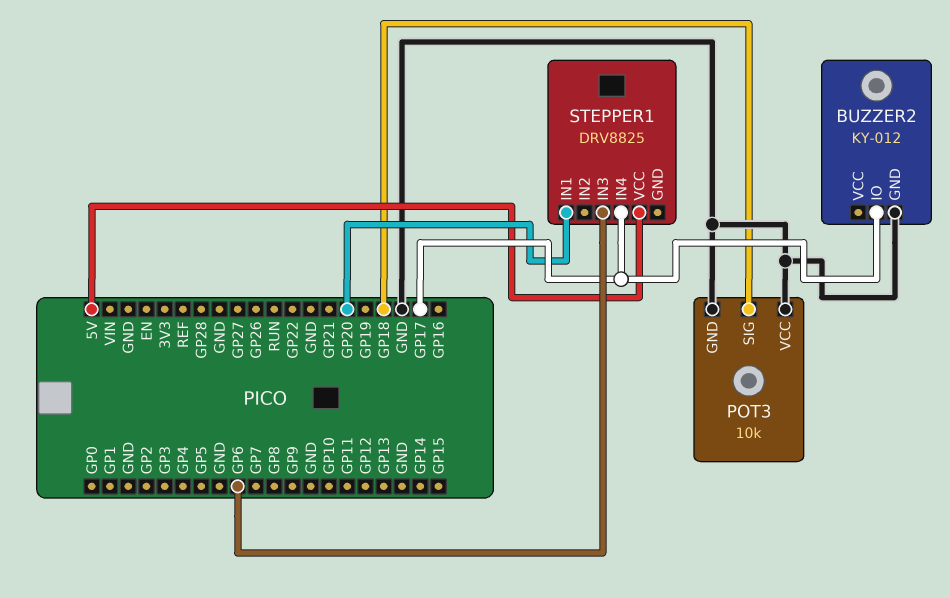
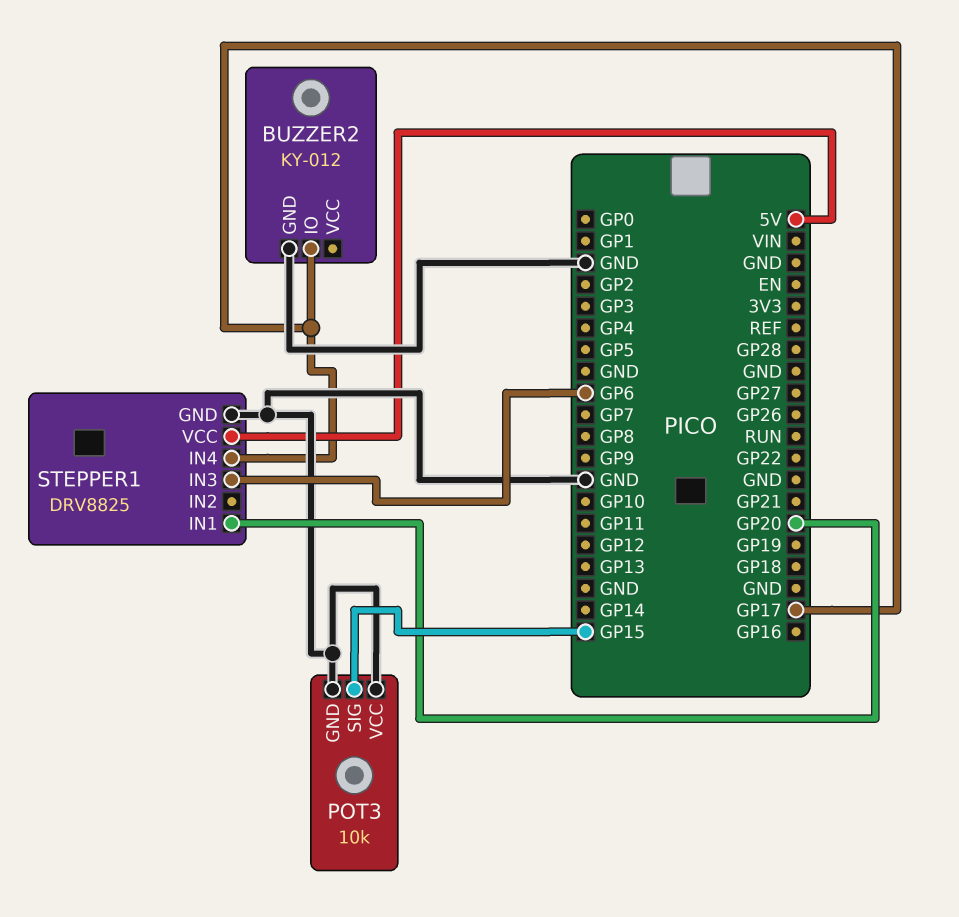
POT3 pin SIG: GP18 -> GP15
STEPPER1 pin GND: none -> GND

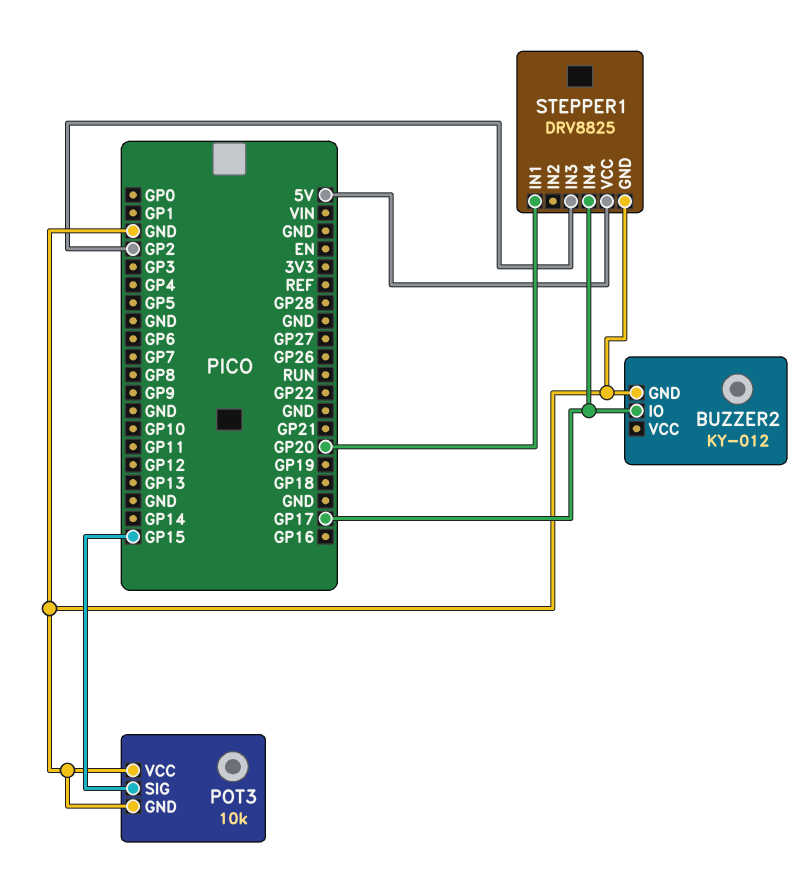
STEPPER1 pin IN3: GP6 -> GP2

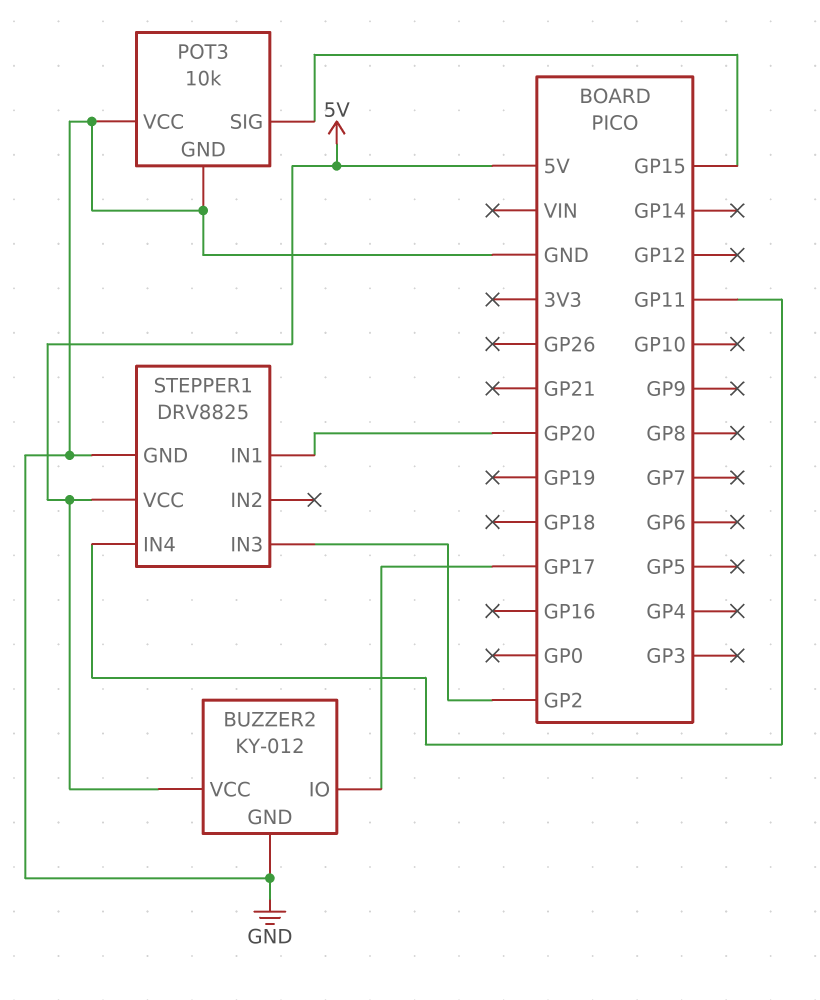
BUZZER2 pin VCC: none -> 5V
STEPPER1 pin IN4: GP17 -> GP11

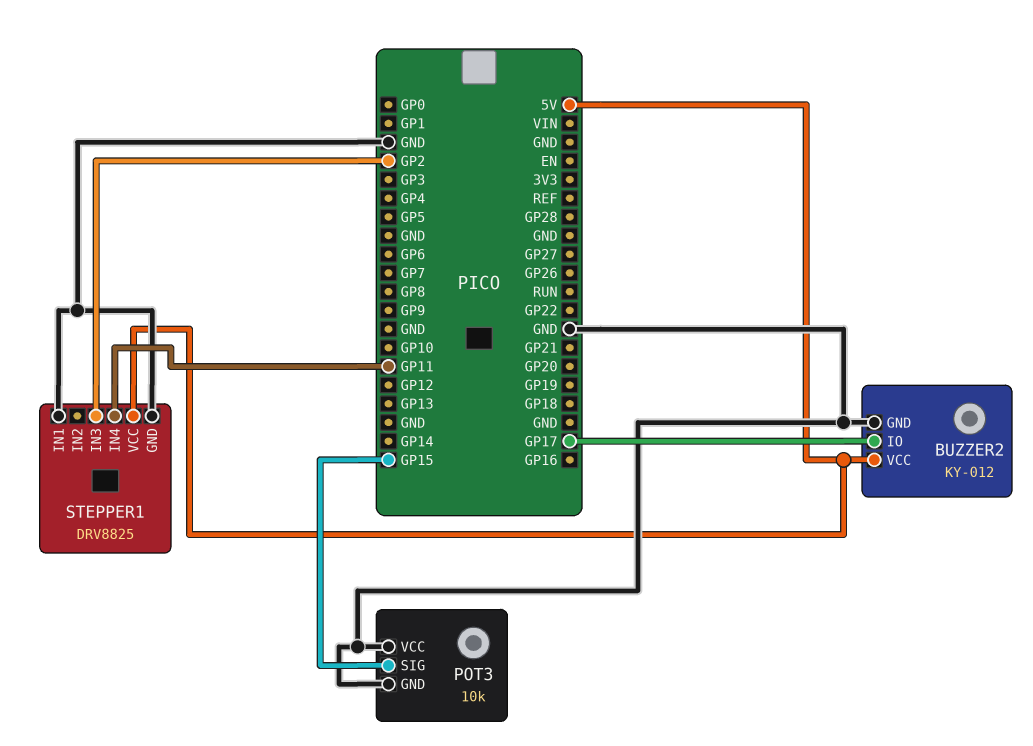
STEPPER1 pin IN1: GP20 -> GND

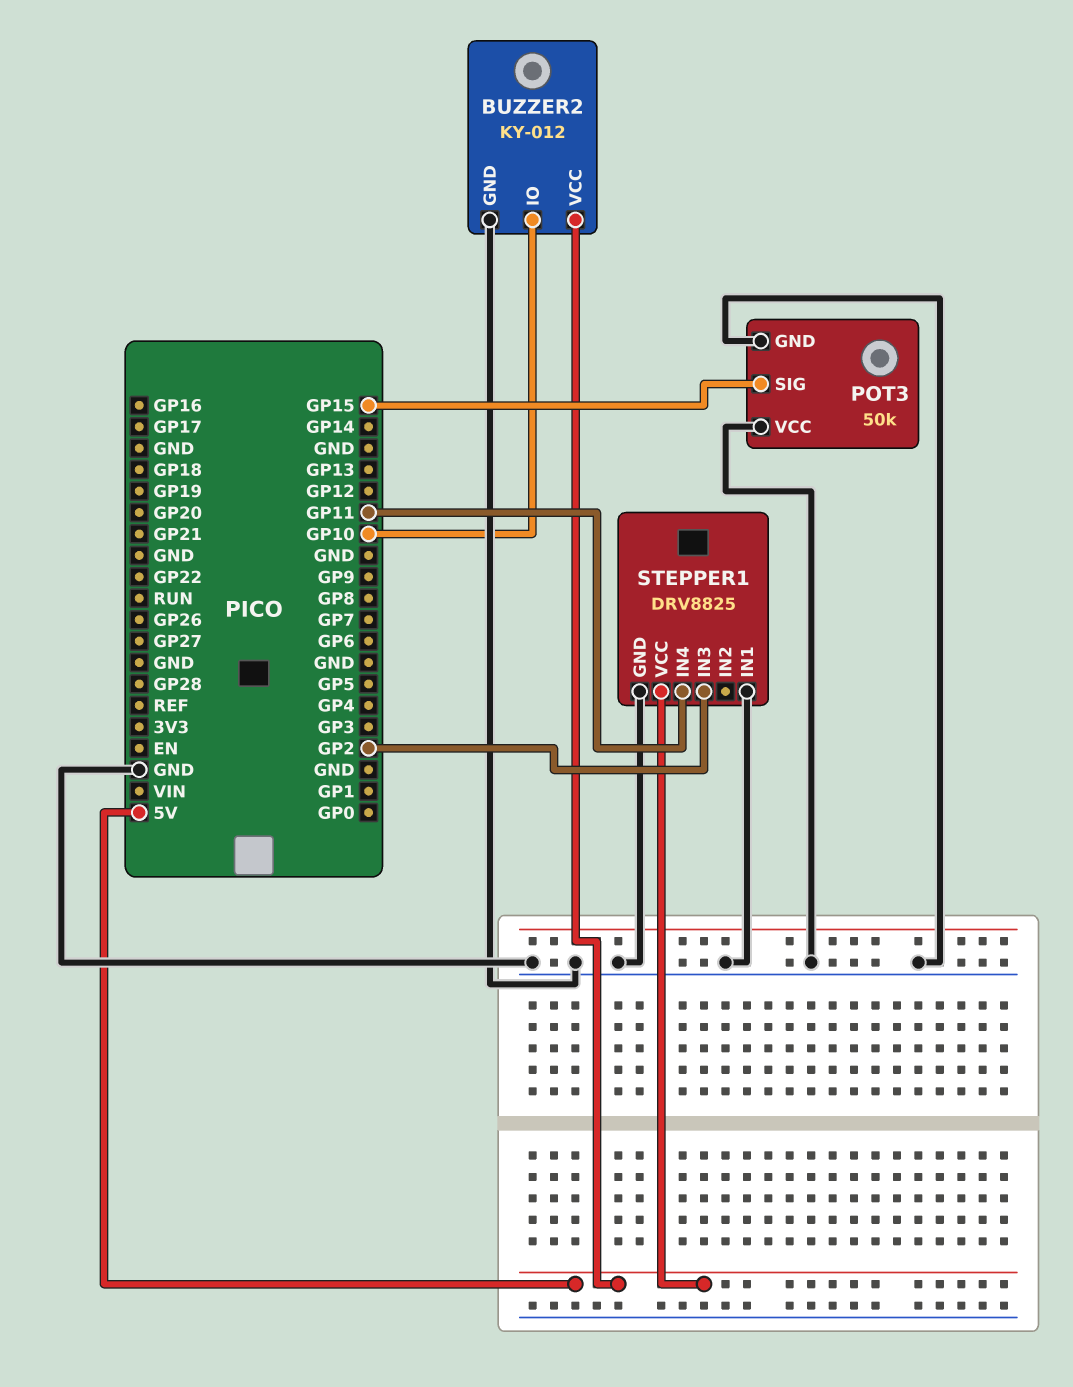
BUZZER2 pin IO: GP17 -> GP10
POT3: 10k -> 50k

